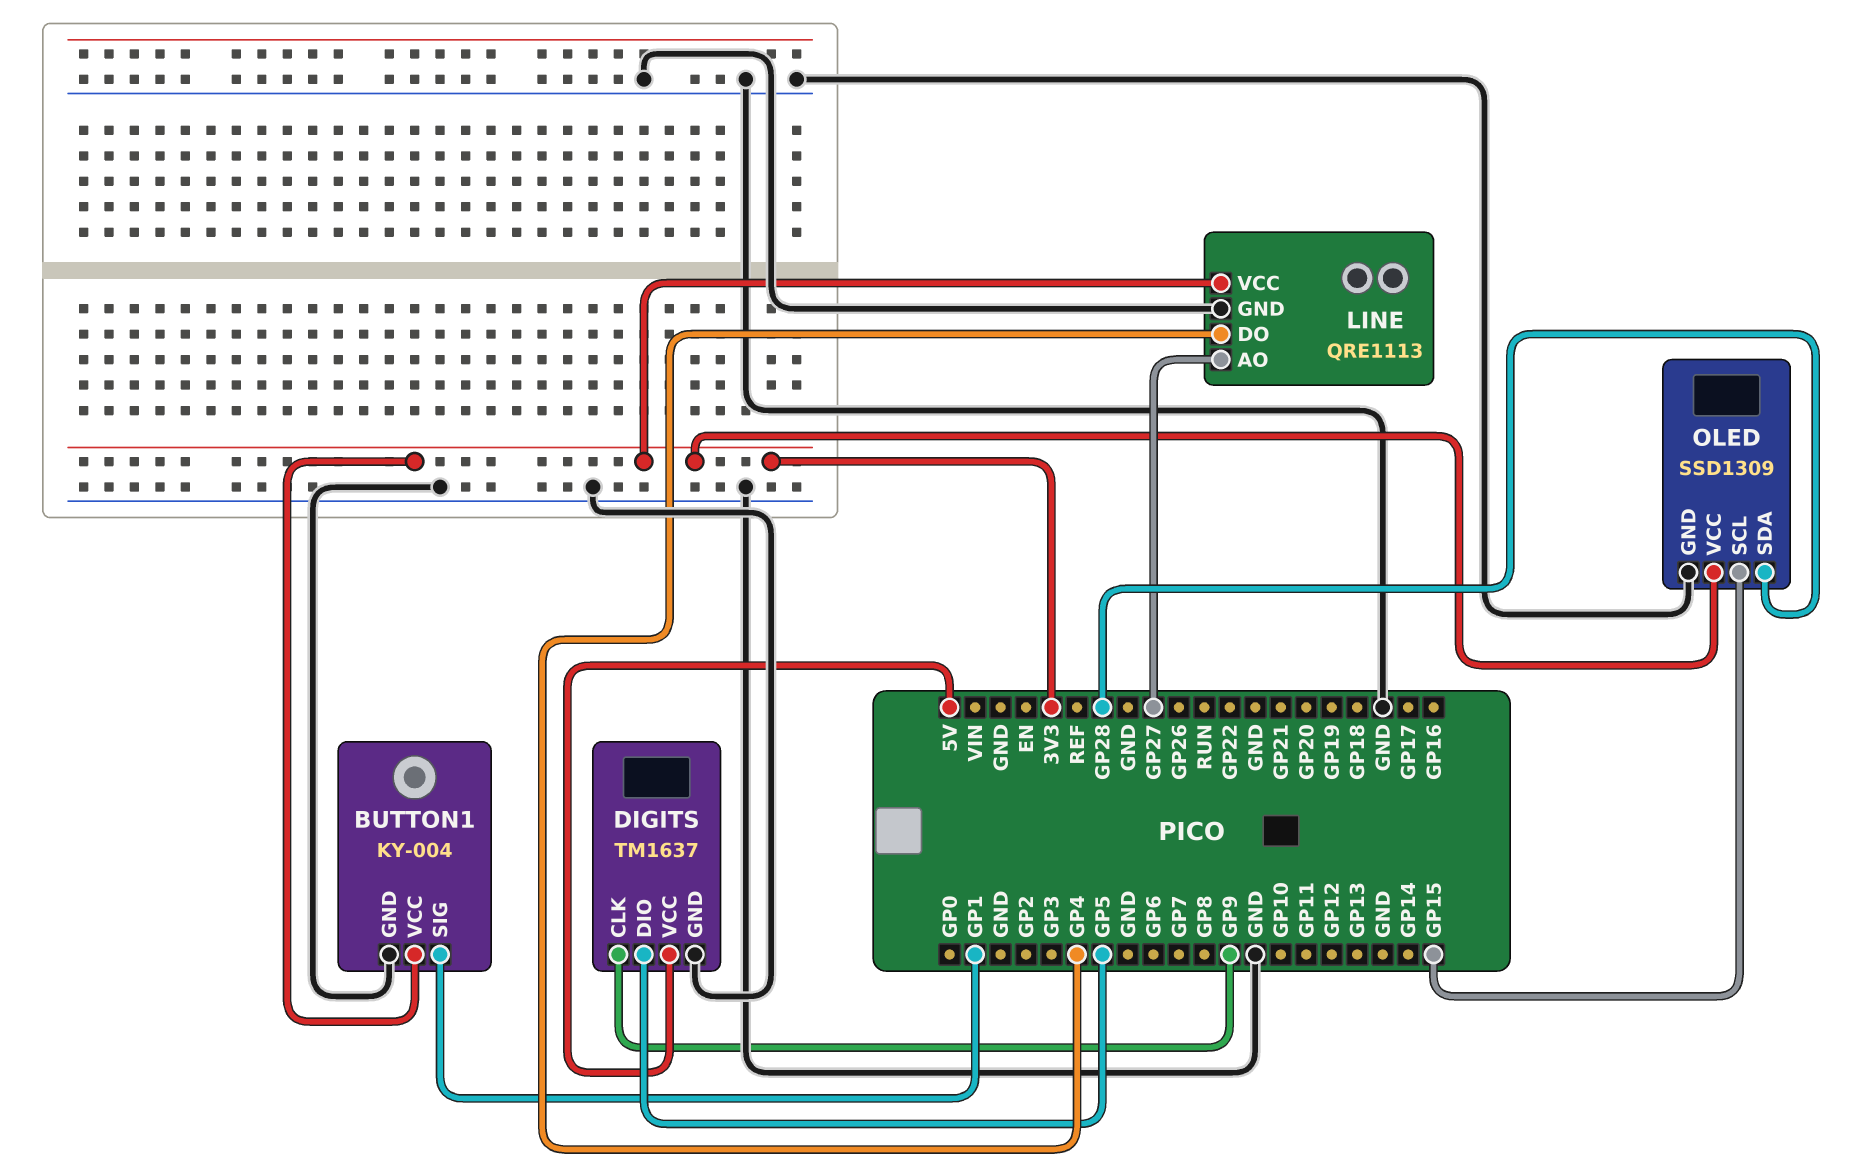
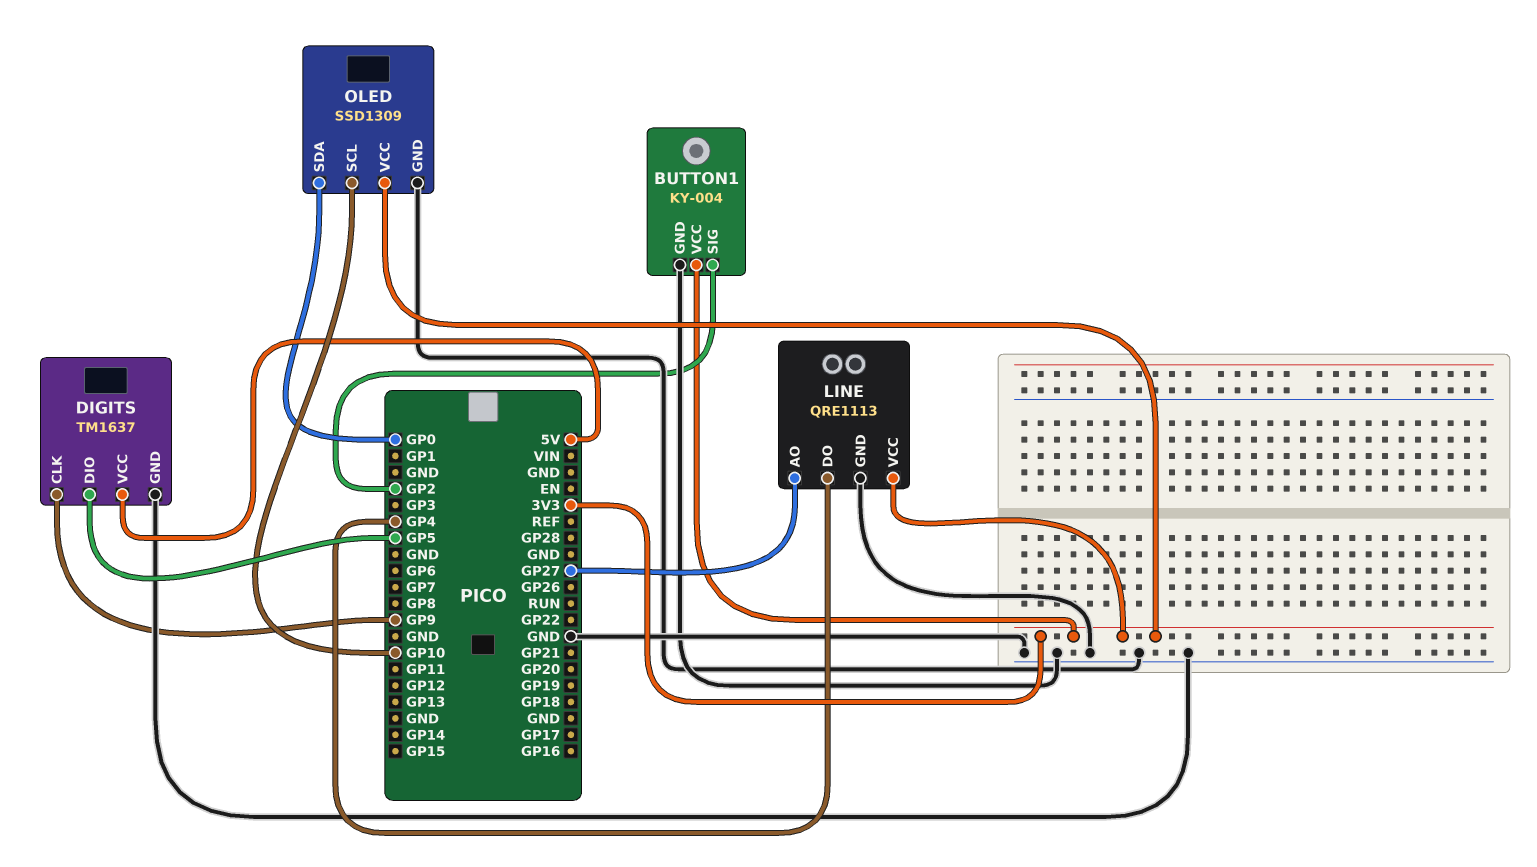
BUTTON1 pin SIG: GP1 -> GP2
OLED pin SCL: GP15 -> GP10
OLED pin SDA: GP28 -> GP0

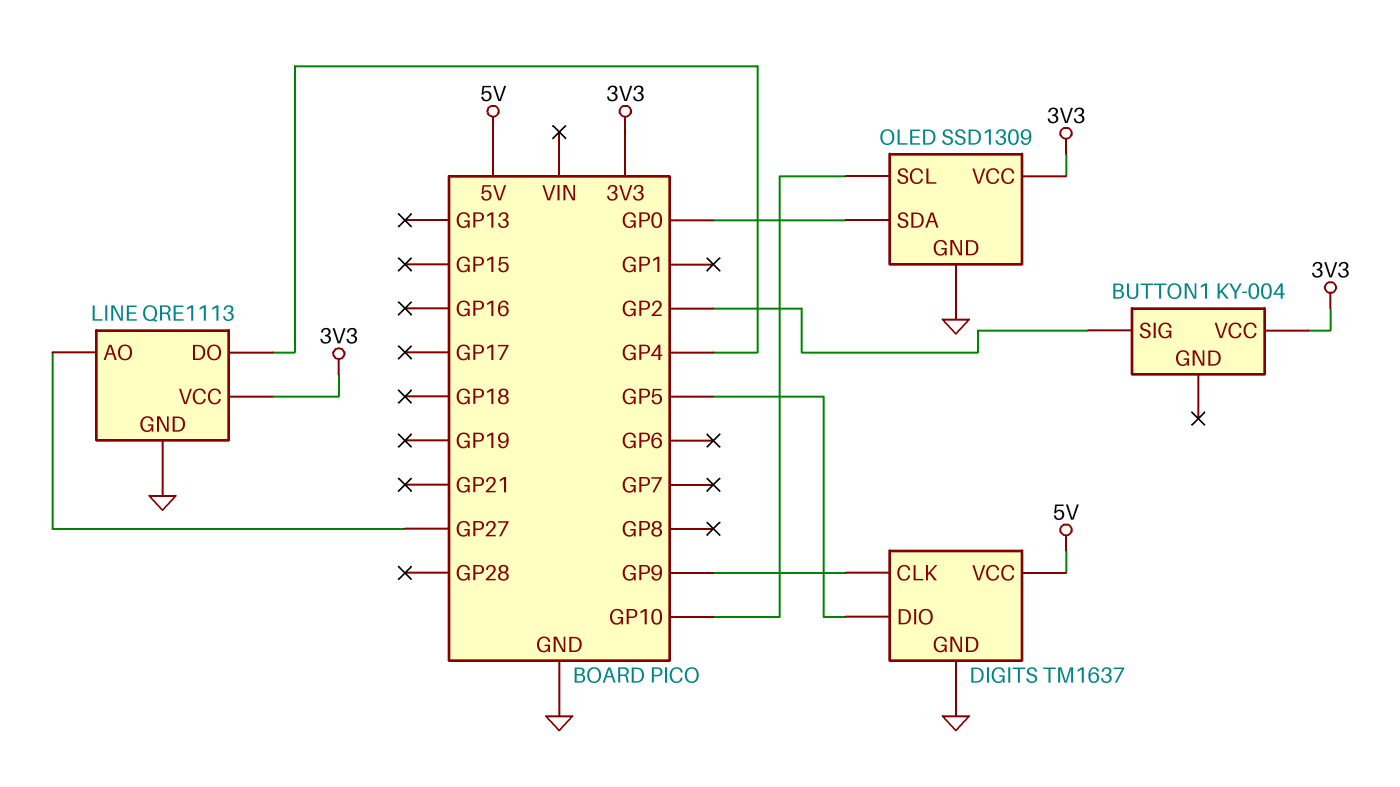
BUTTON1 pin GND: GND -> none

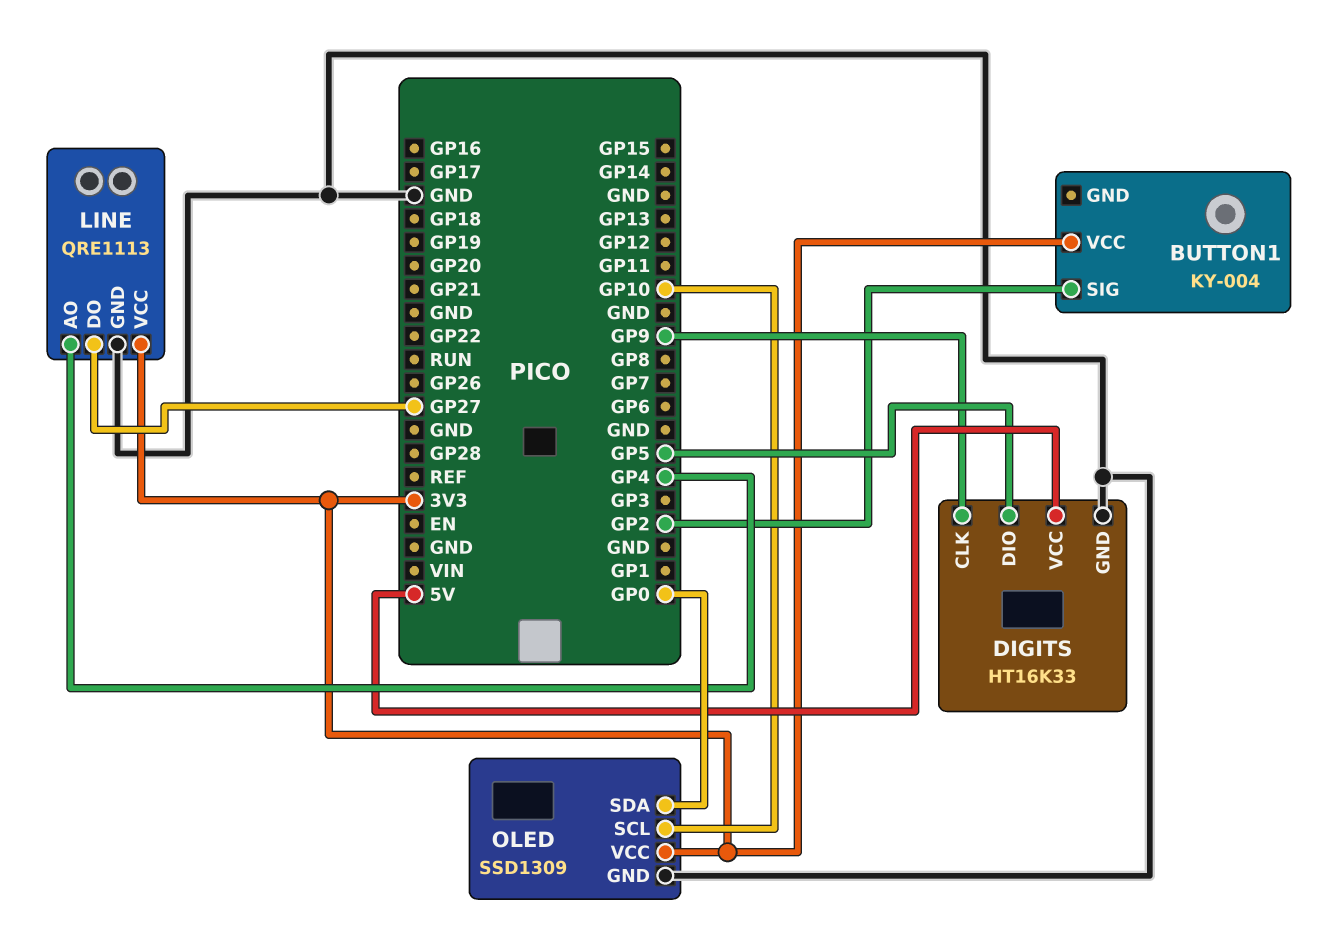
DIGITS: TM1637 -> HT16K33
LINE pin AO: GP27 -> GP4
LINE pin DO: GP4 -> GP27

